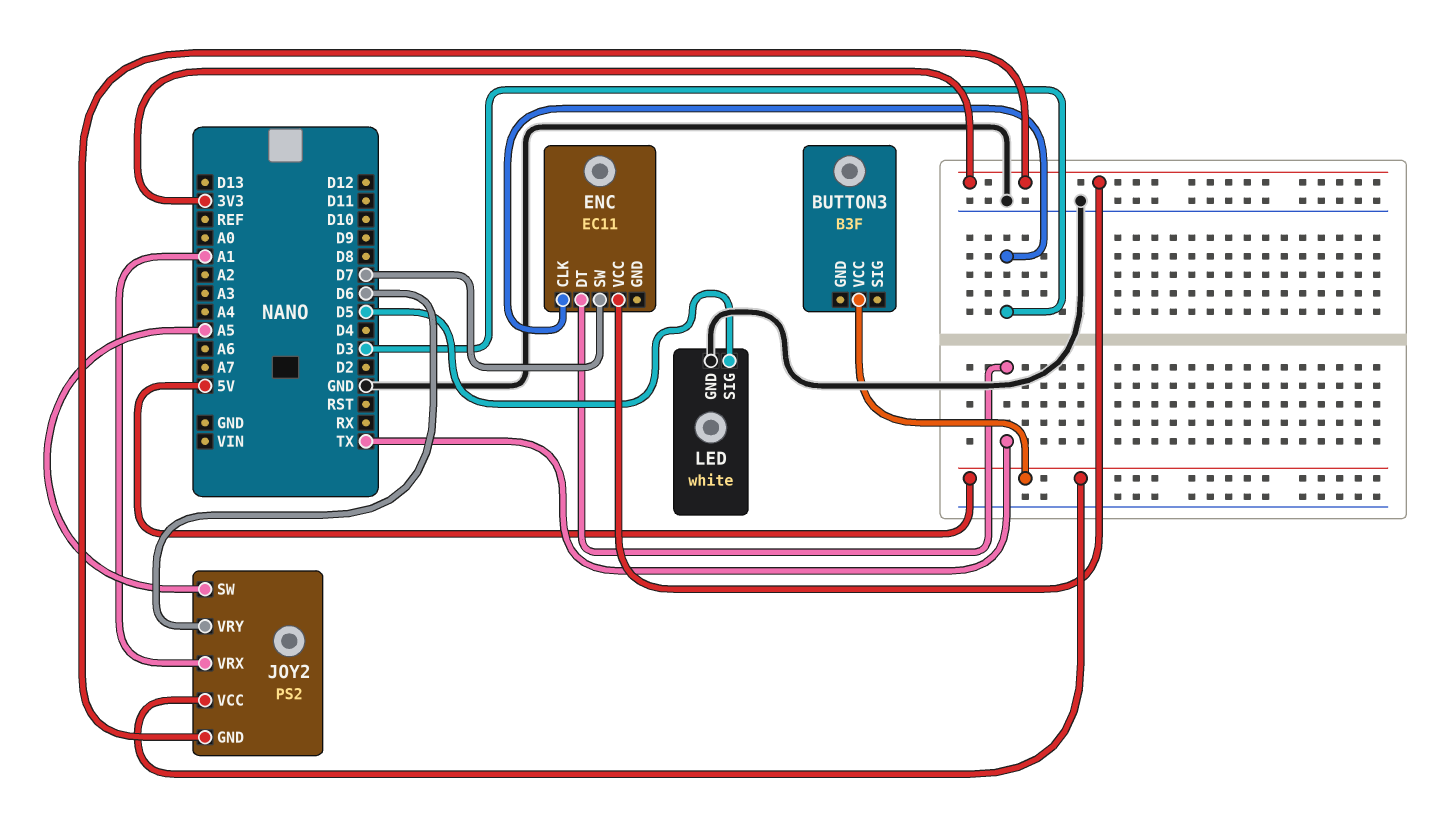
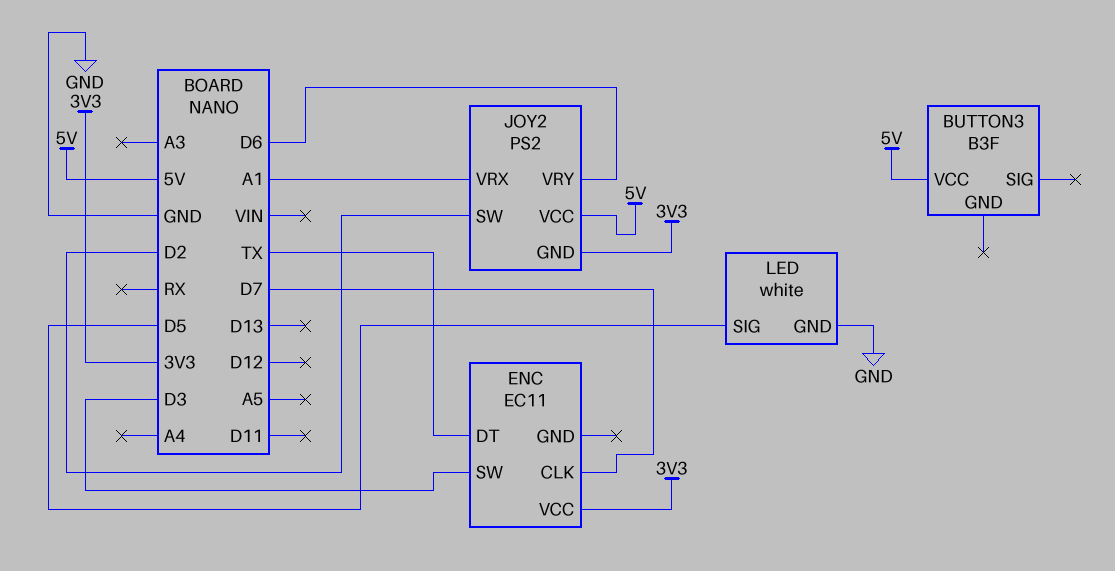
ENC pin CLK: D3 -> D7
ENC pin SW: D7 -> D3
JOY2 pin SW: A5 -> D2

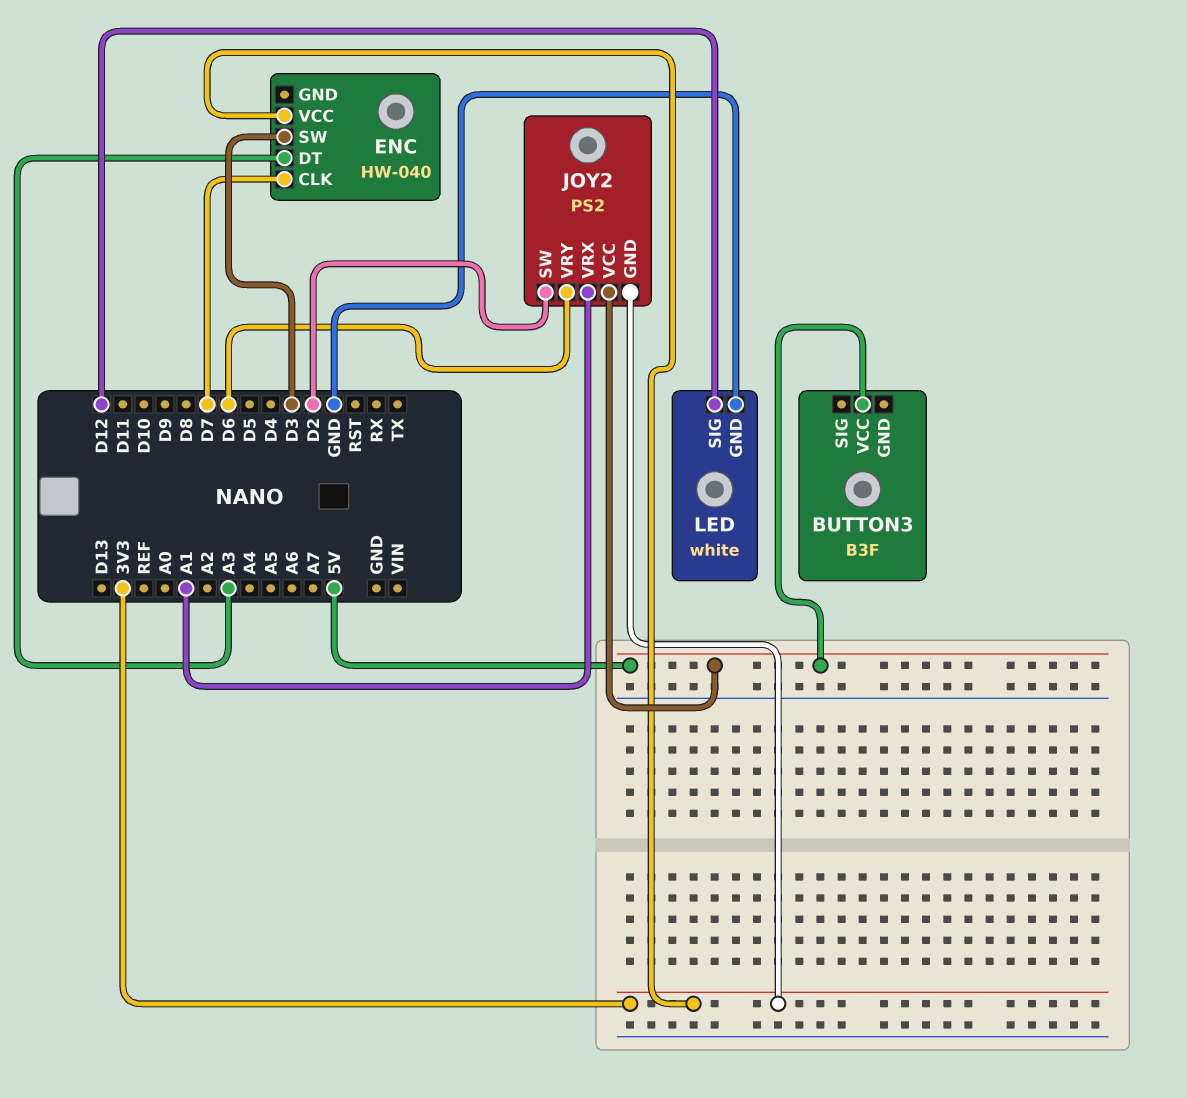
ENC: EC11 -> HW-040
ENC pin DT: TX -> A3
LED pin SIG: D5 -> D12

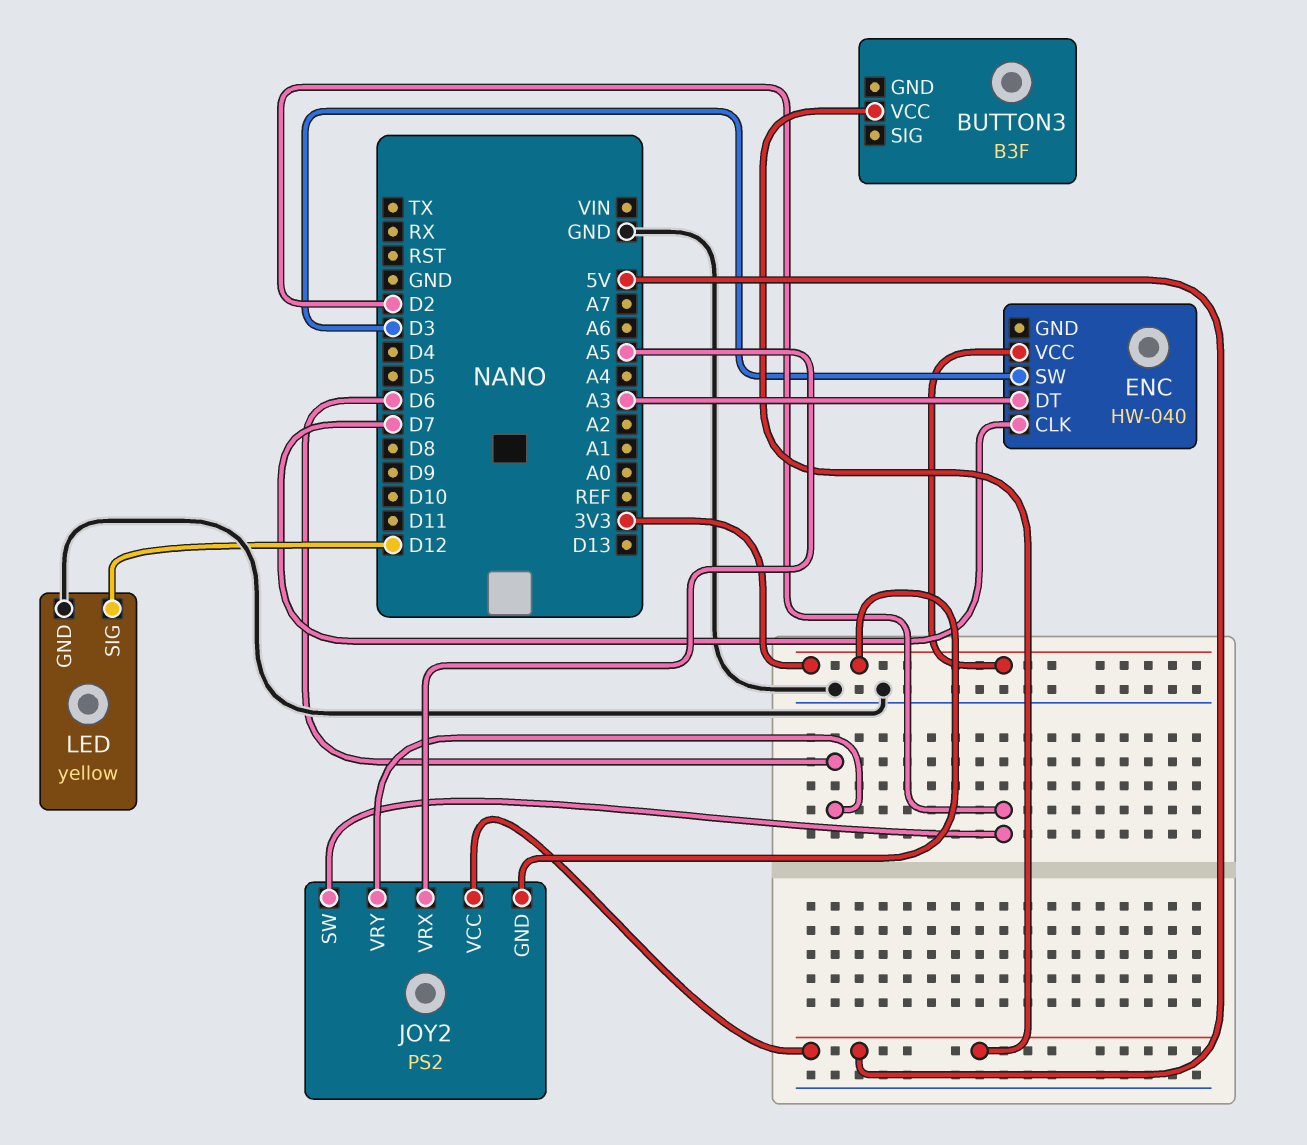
JOY2 pin VRX: A1 -> A5
LED: white -> yellow

